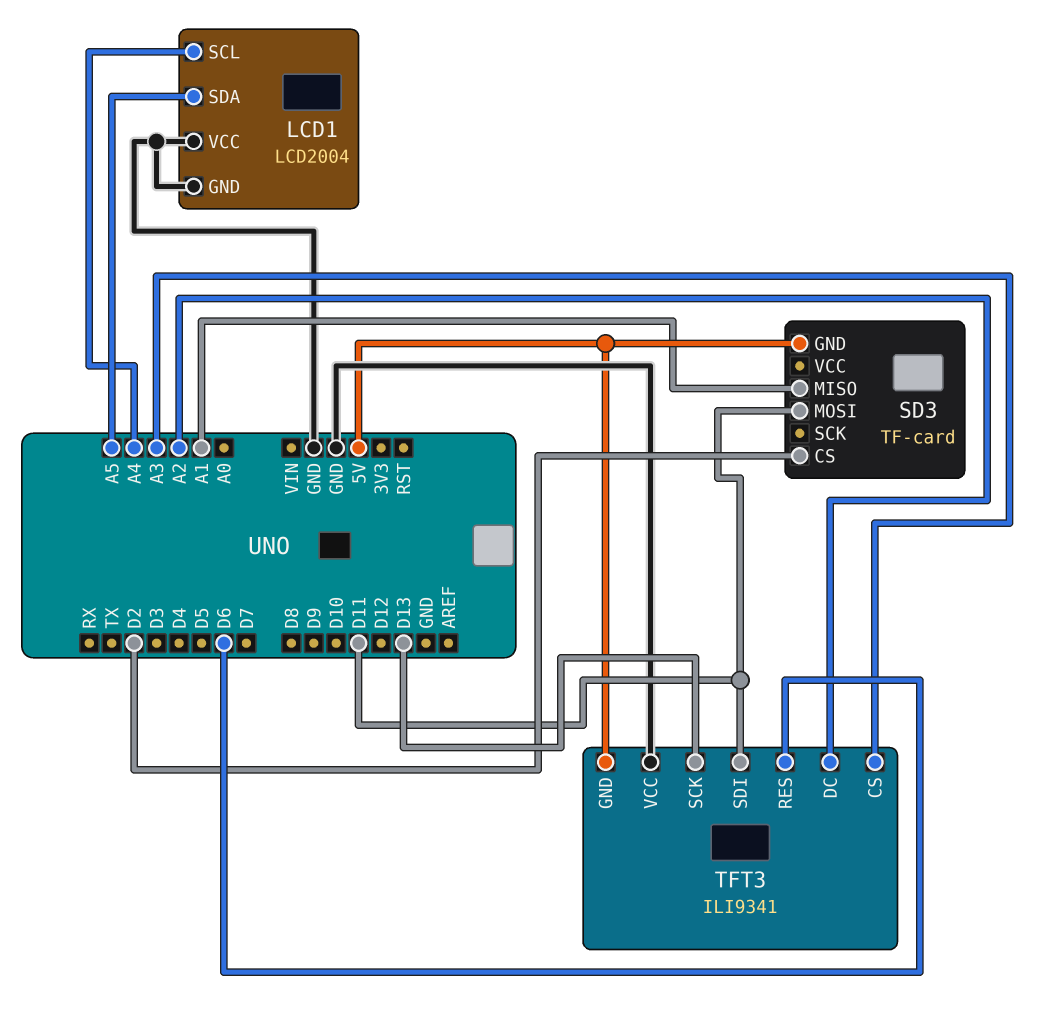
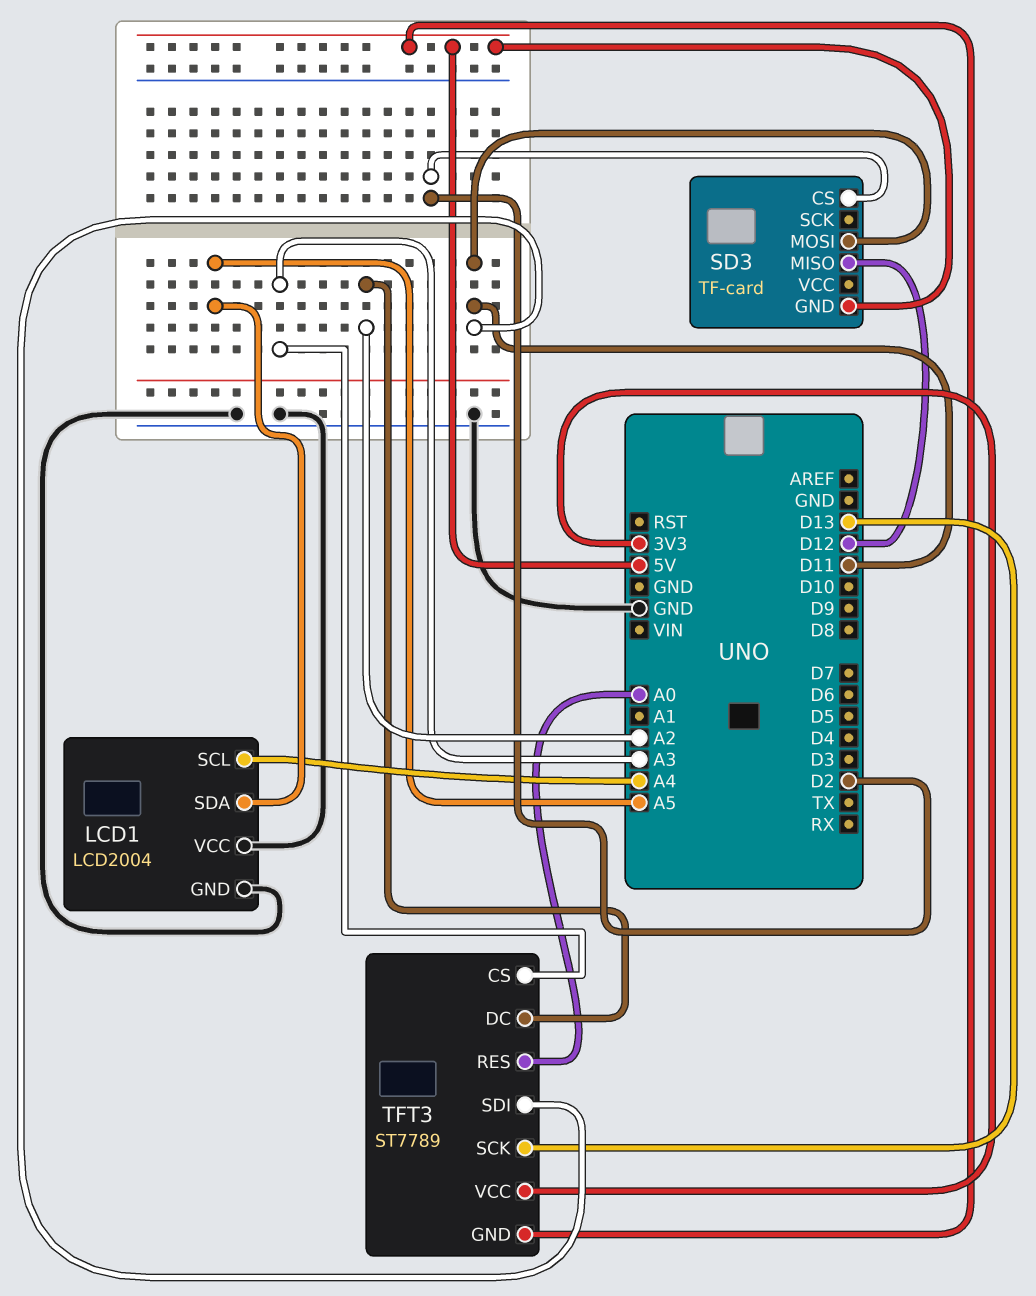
SD3 pin MISO: A1 -> D12
TFT3: ILI9341 -> ST7789
TFT3 pin RES: D6 -> A0
TFT3 pin VCC: GND -> 3V3

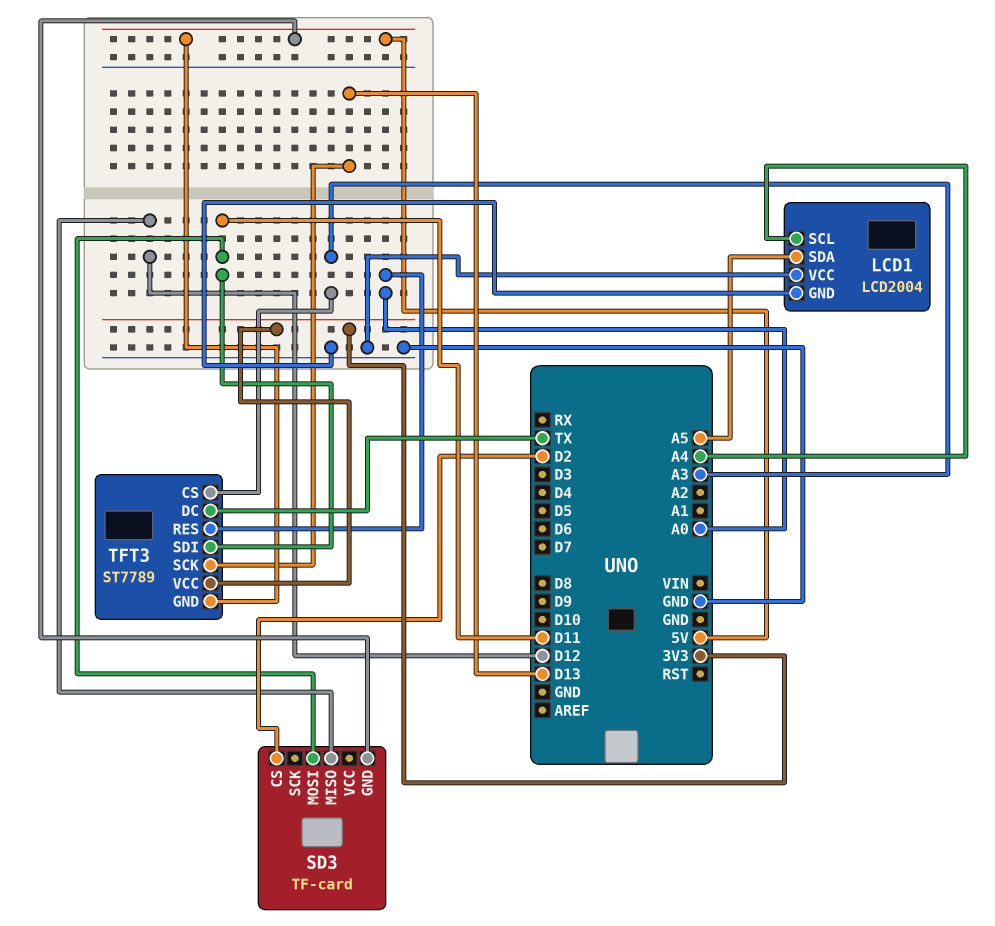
TFT3 pin DC: A2 -> TX

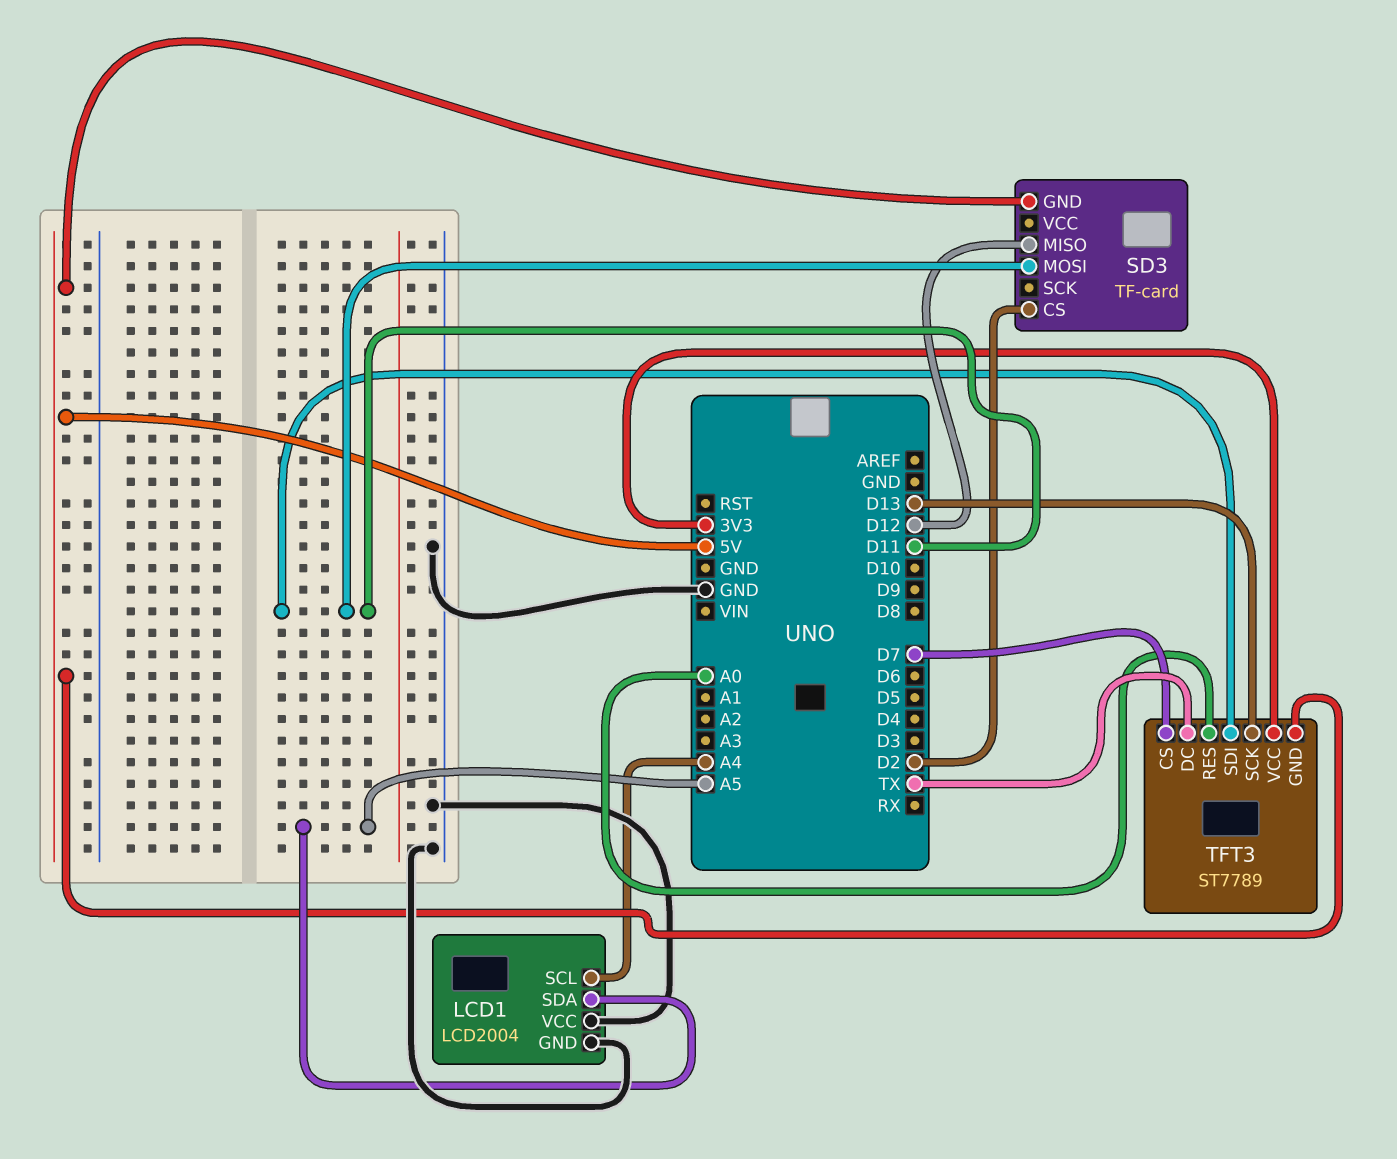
TFT3 pin CS: A3 -> D7

